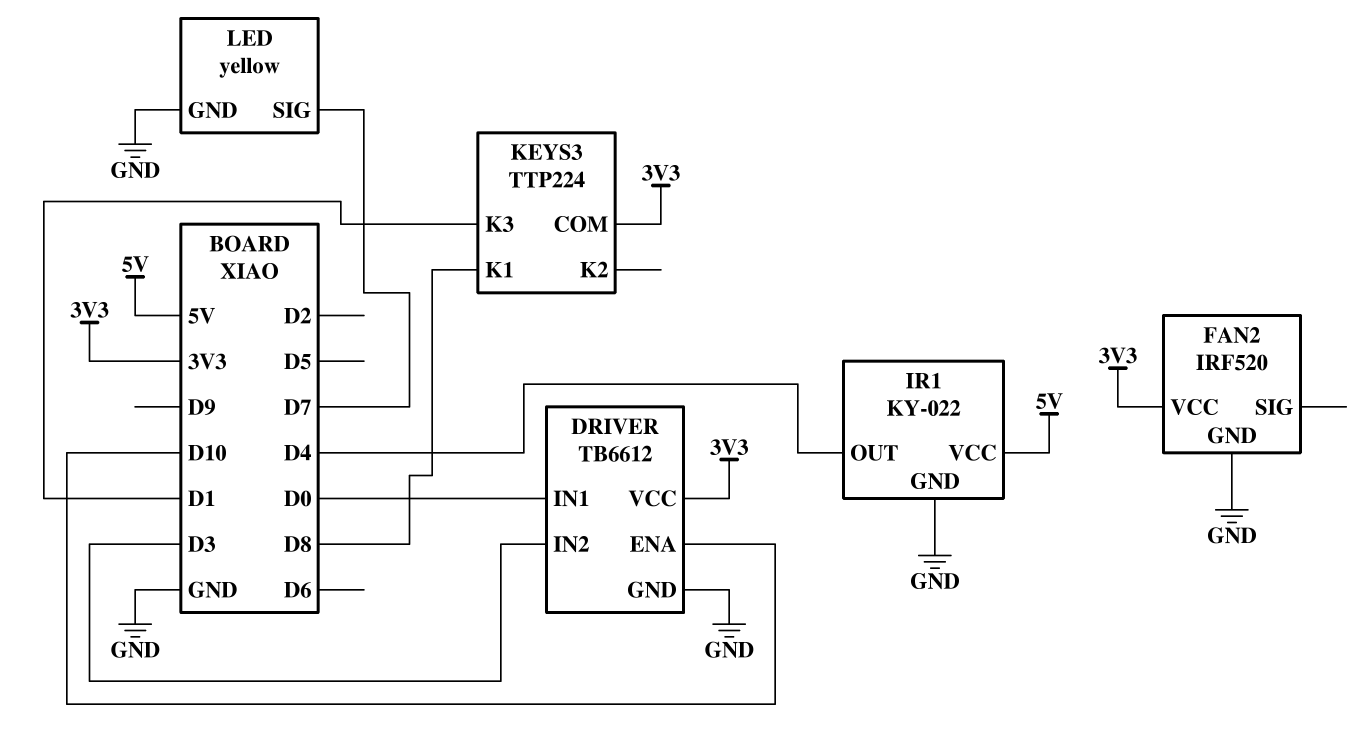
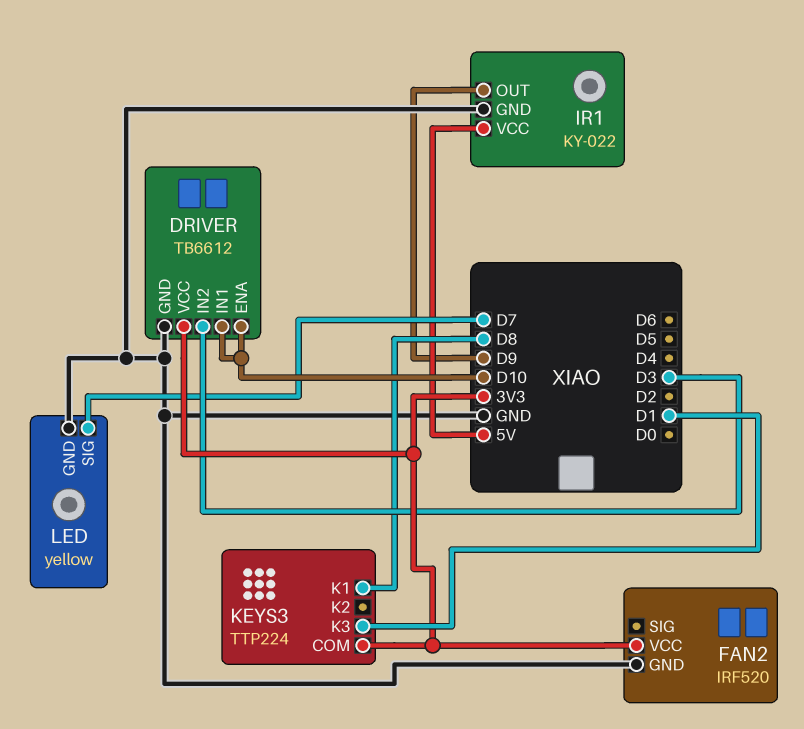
DRIVER pin IN1: D0 -> D10
IR1 pin OUT: D4 -> D9

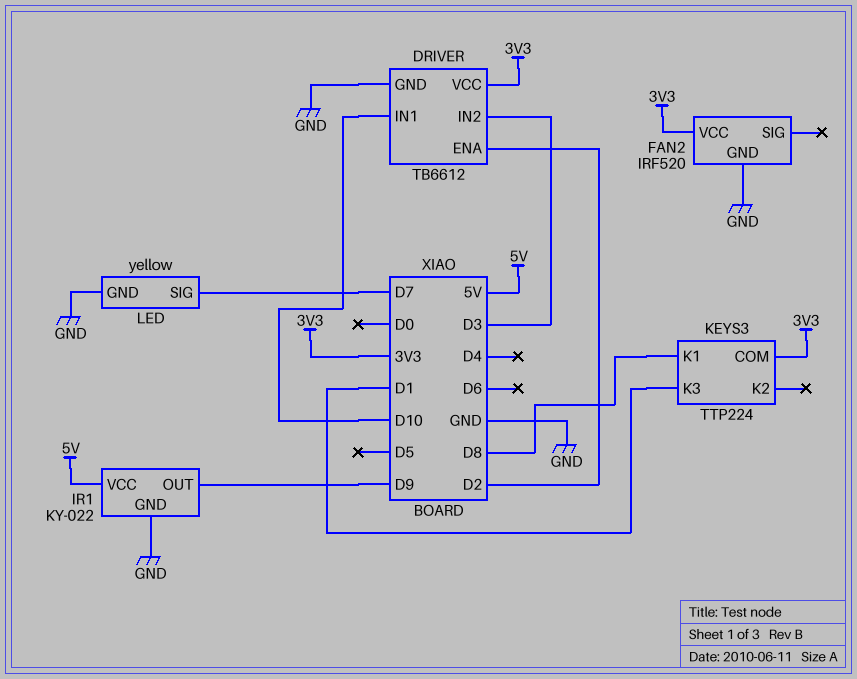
DRIVER pin ENA: D10 -> D2

